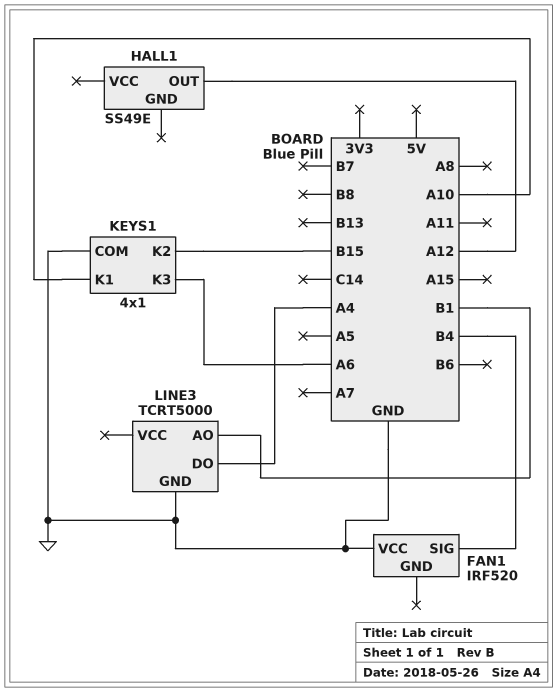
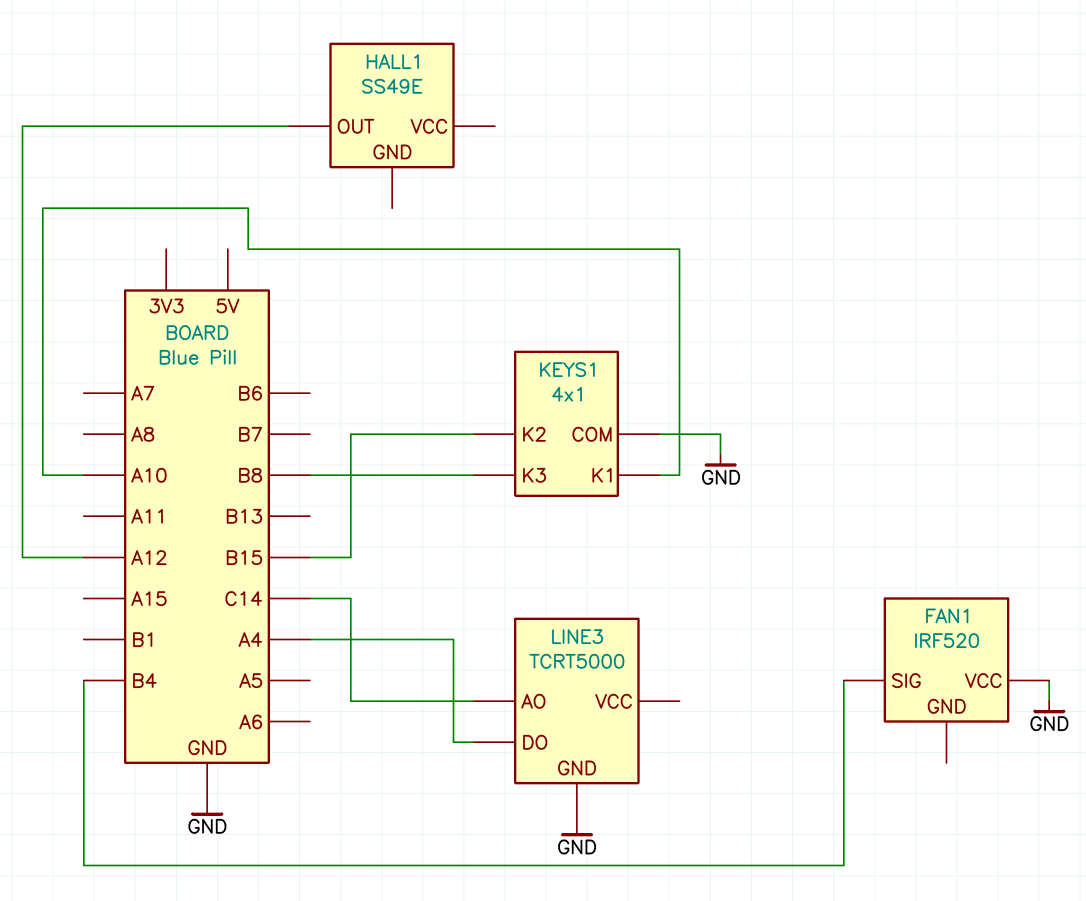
KEYS1 pin K3: A6 -> B8
LINE3 pin AO: B1 -> C14

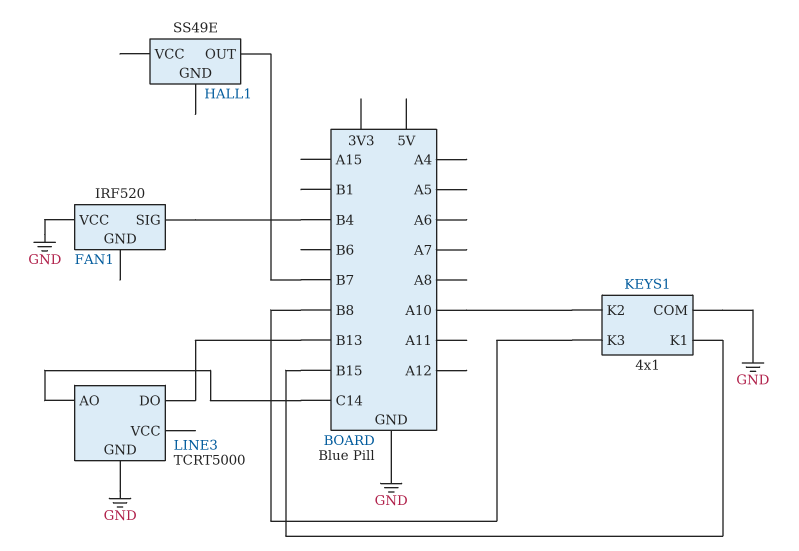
HALL1 pin OUT: A12 -> B7
KEYS1 pin K1: A10 -> B15
KEYS1 pin K2: B15 -> A10
LINE3 pin DO: A4 -> B13

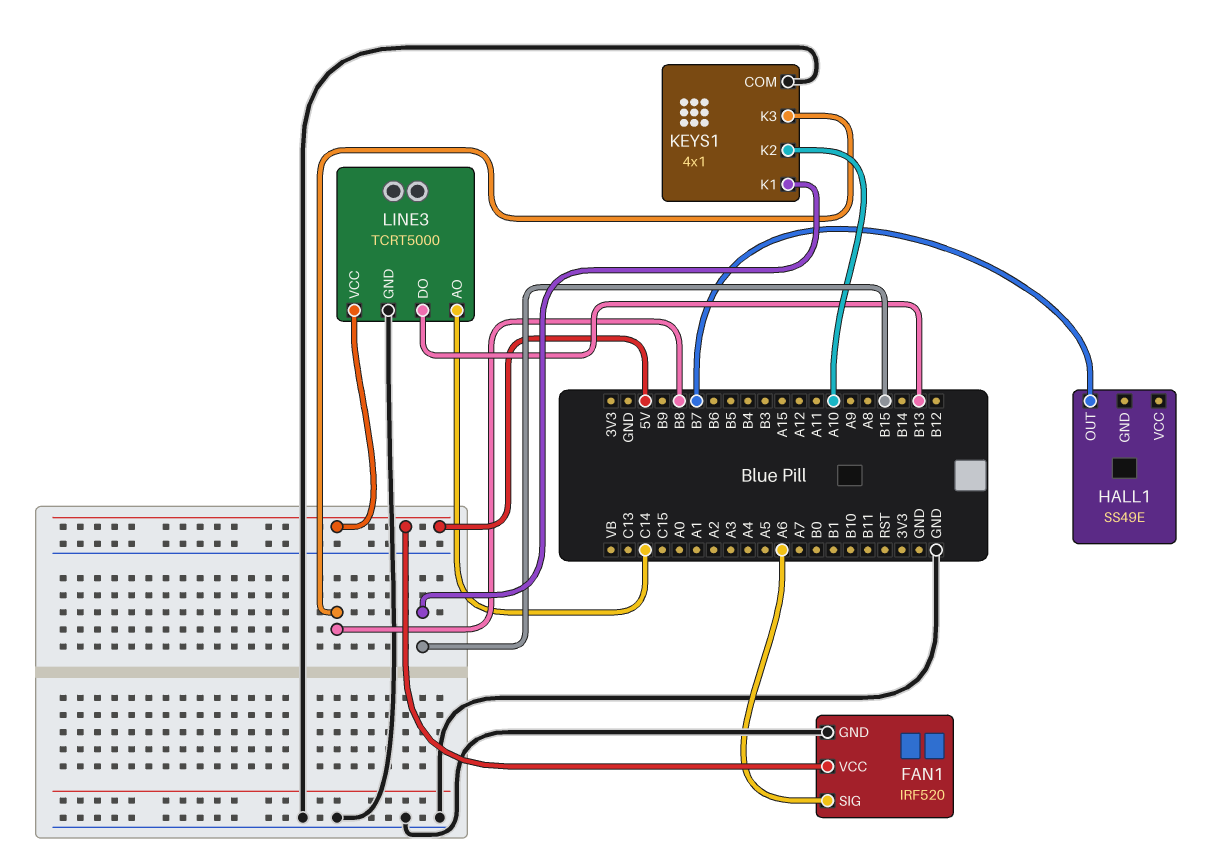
FAN1 pin GND: none -> GND
FAN1 pin SIG: B4 -> A6
FAN1 pin VCC: GND -> 5V
LINE3 pin VCC: none -> 5V

